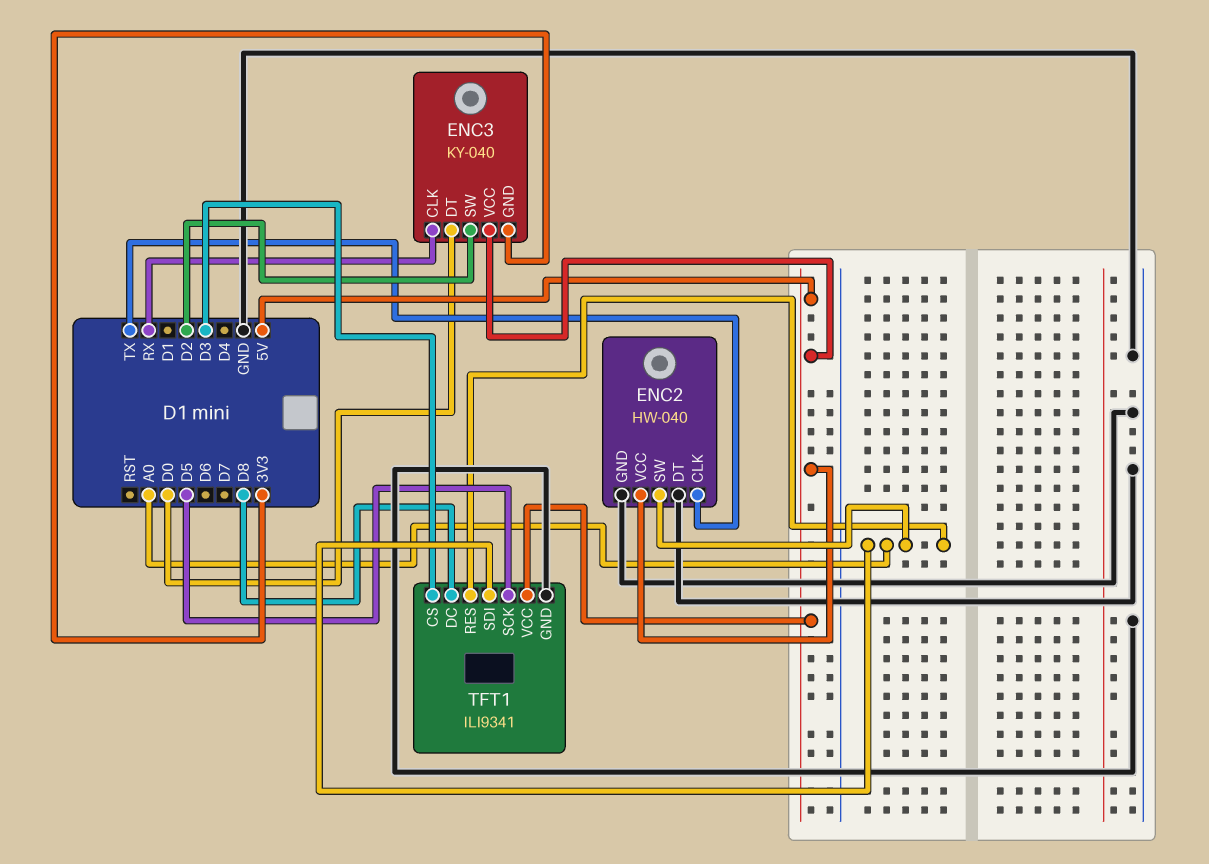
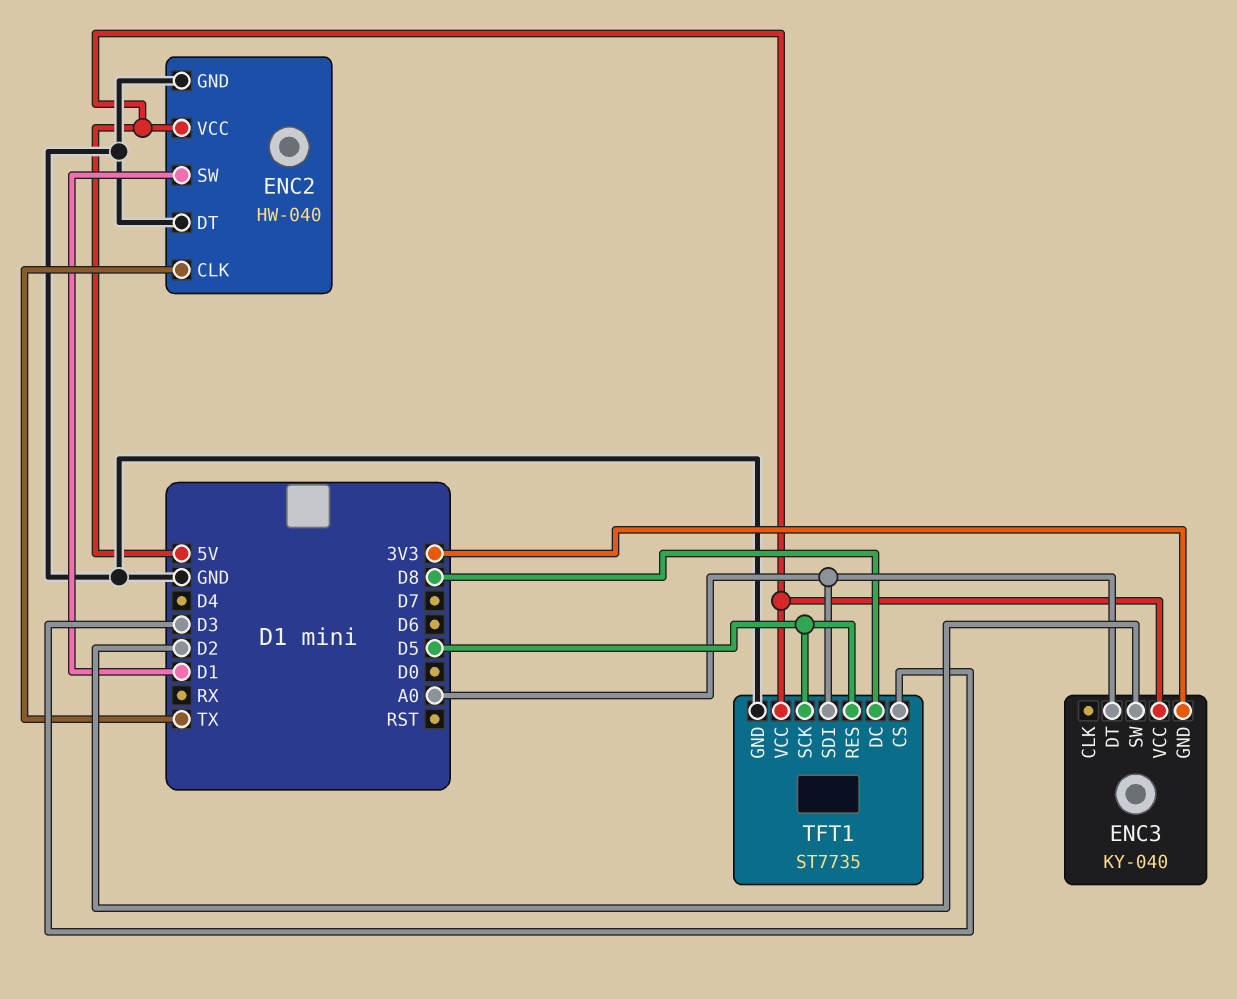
ENC2 pin SW: A0 -> D1
ENC3 pin CLK: RX -> none
ENC3 pin DT: D0 -> A0
TFT1: ILI9341 -> ST7735
TFT1 pin RES: A0 -> D5

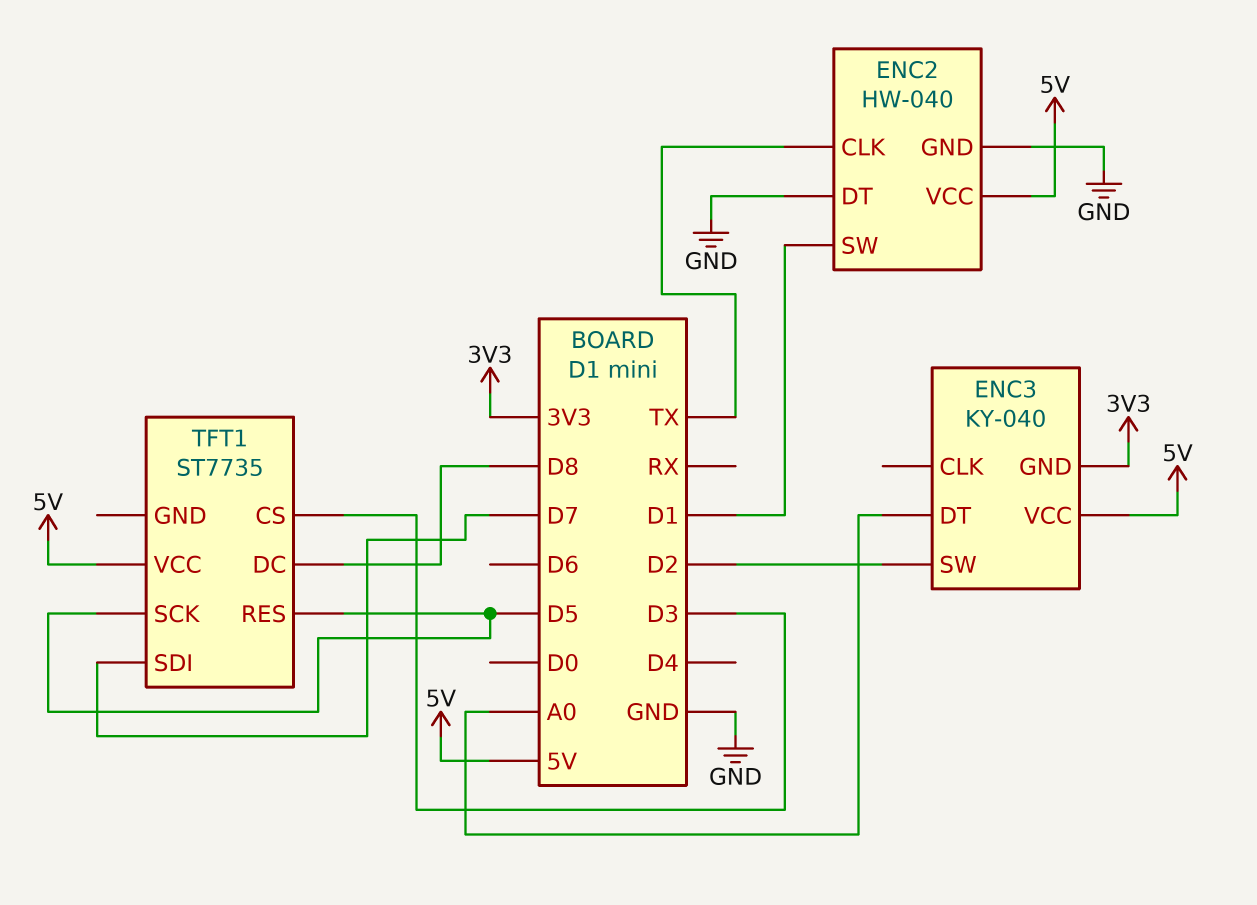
TFT1 pin GND: GND -> none
TFT1 pin SDI: A0 -> D7

